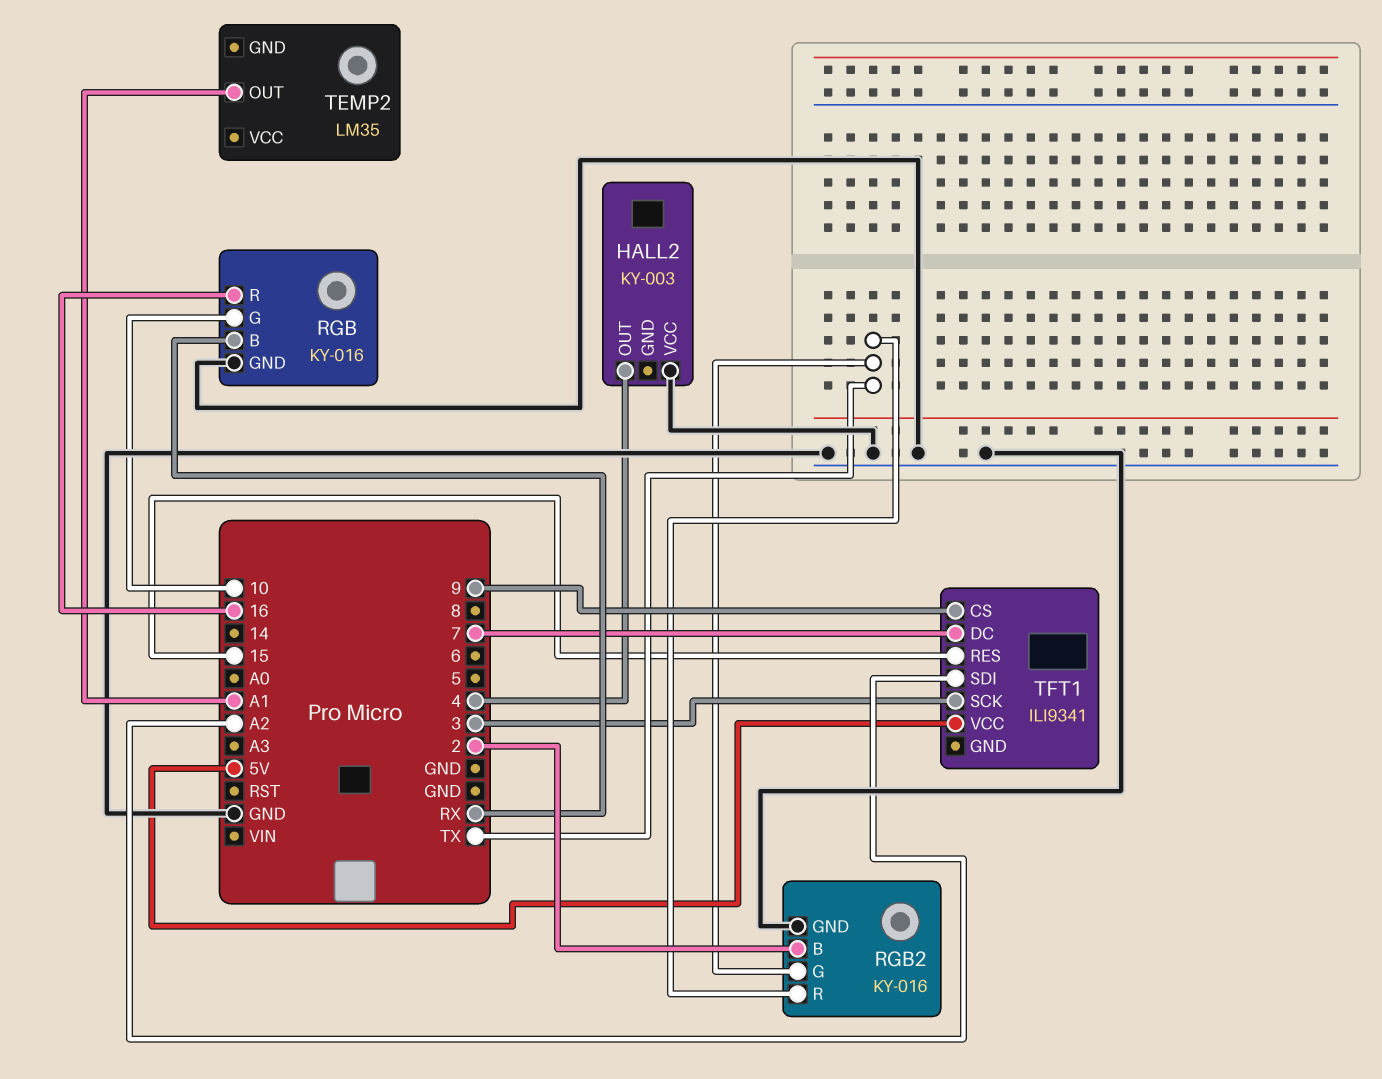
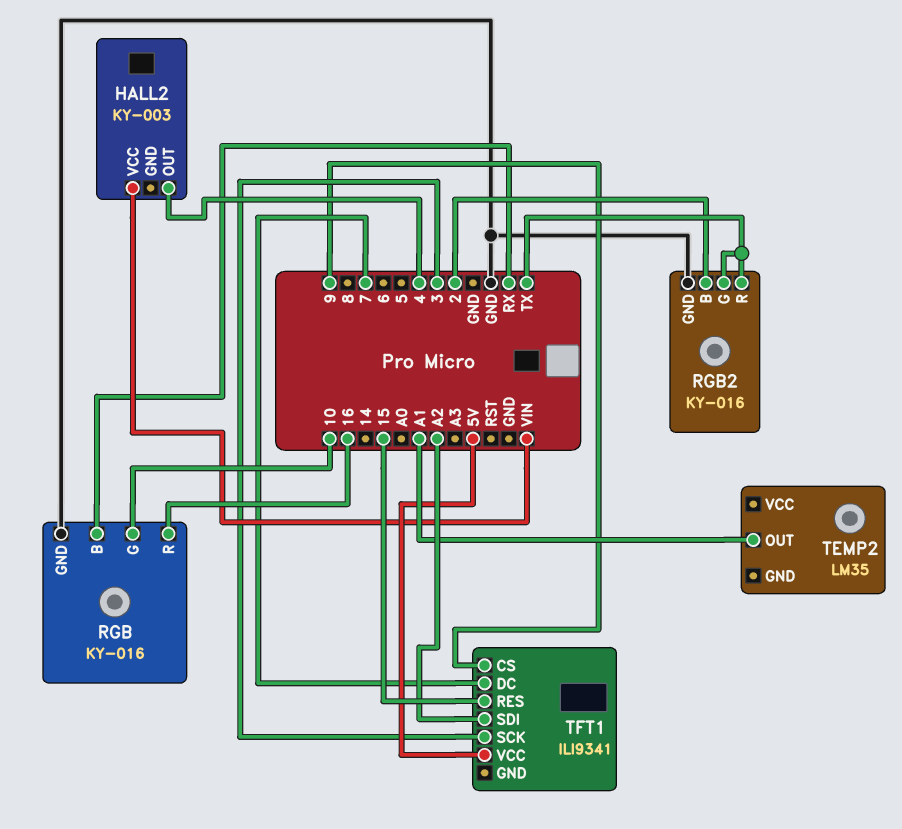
HALL2 pin VCC: GND -> VIN

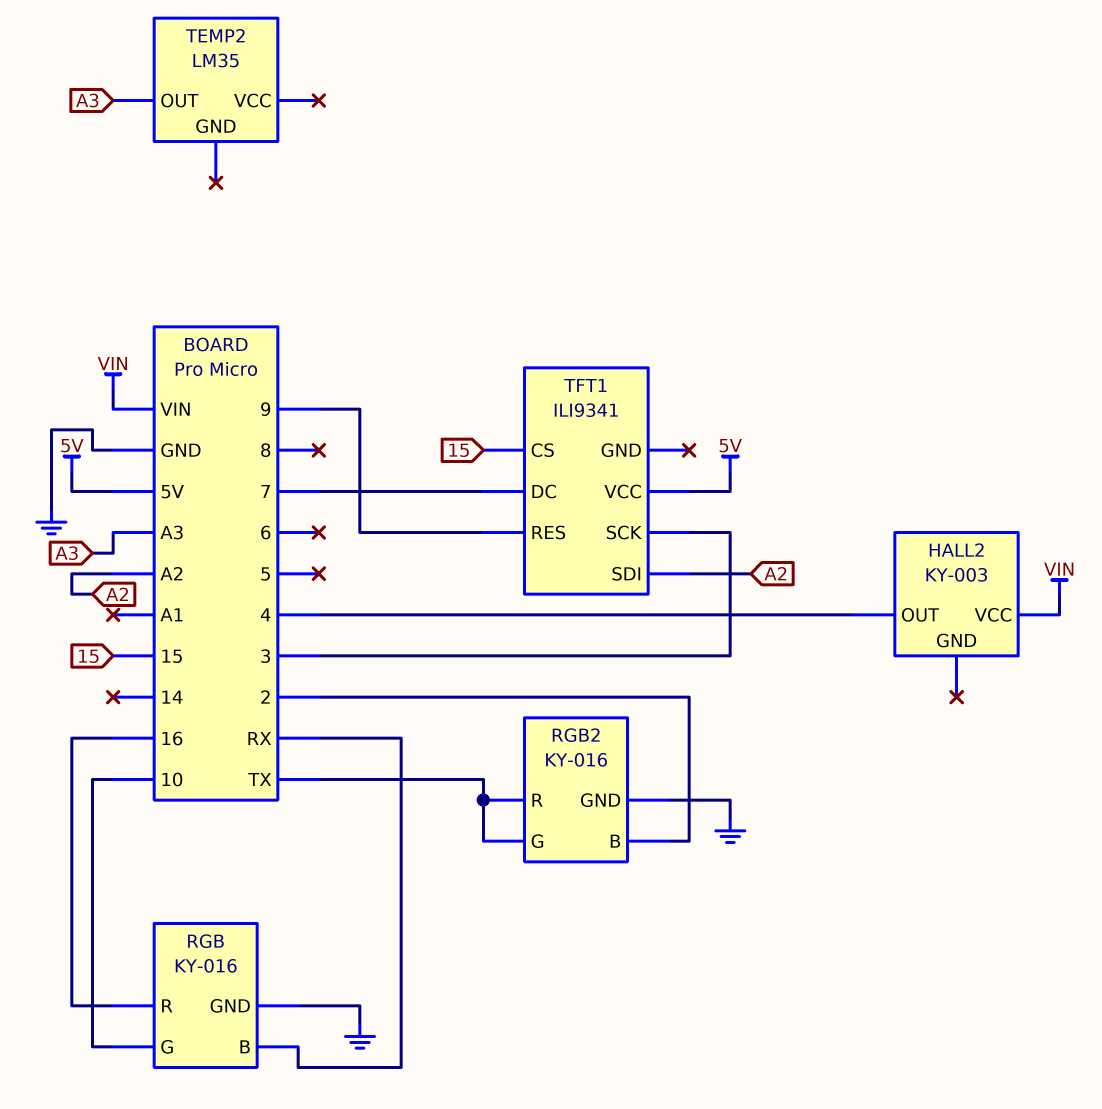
TEMP2 pin OUT: A1 -> A3
TFT1 pin CS: 9 -> 15
TFT1 pin RES: 15 -> 9

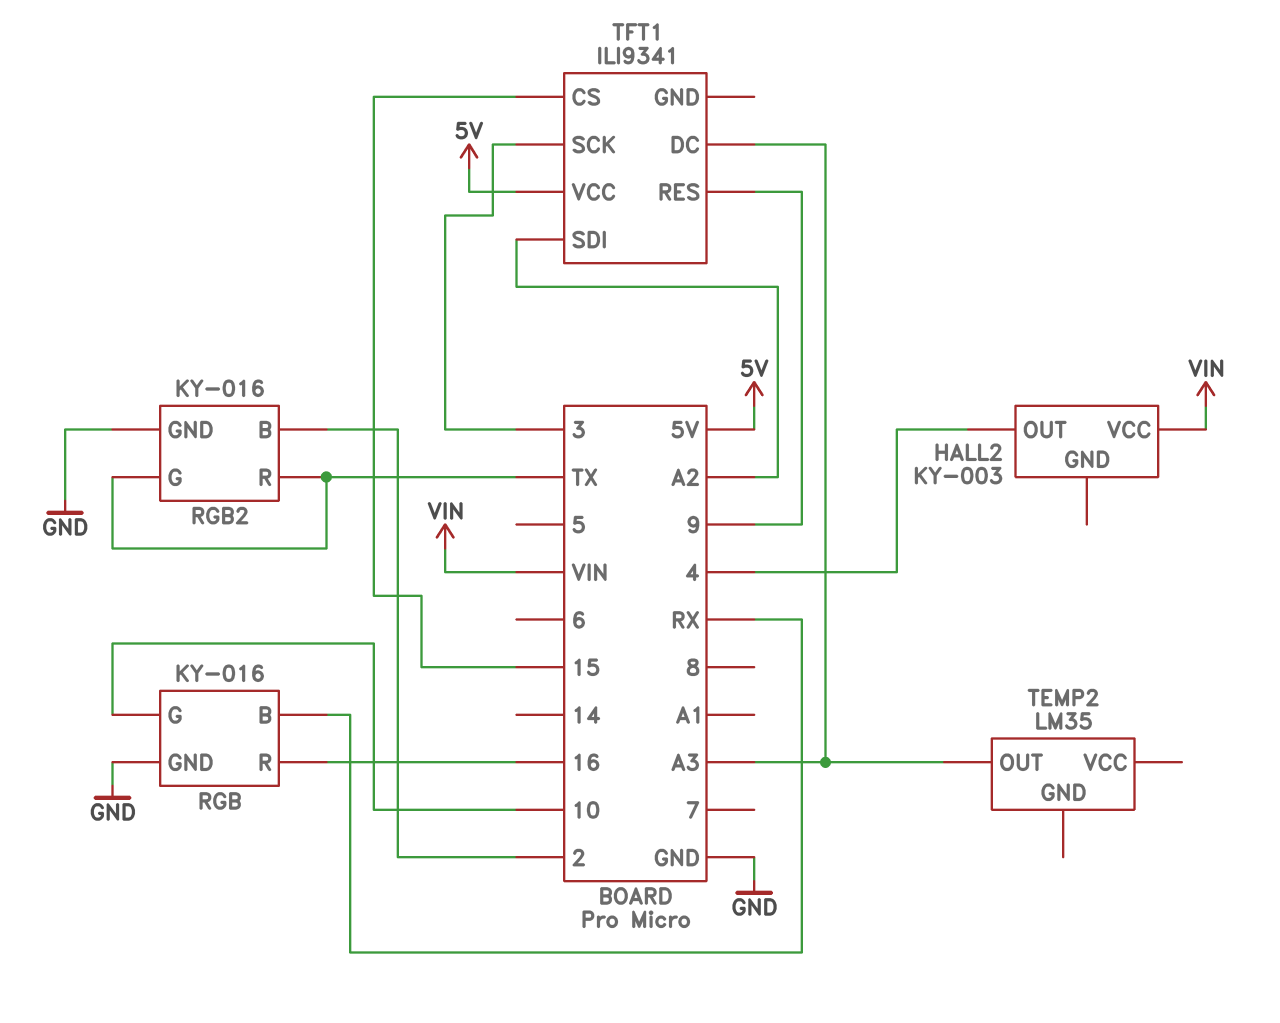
TFT1 pin DC: 7 -> A3

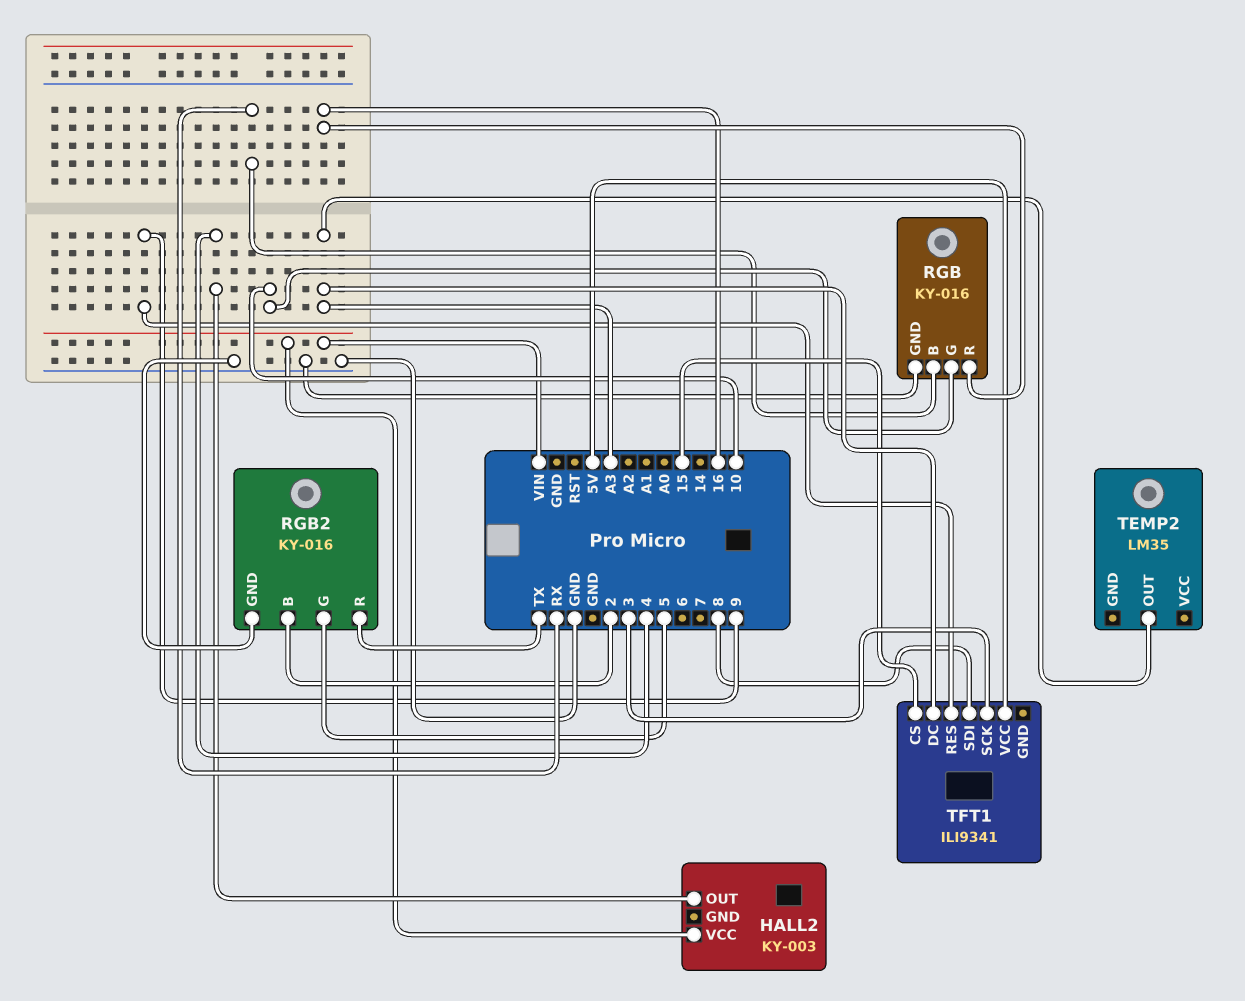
RGB2 pin G: TX -> 5
TFT1 pin SDI: A2 -> 8

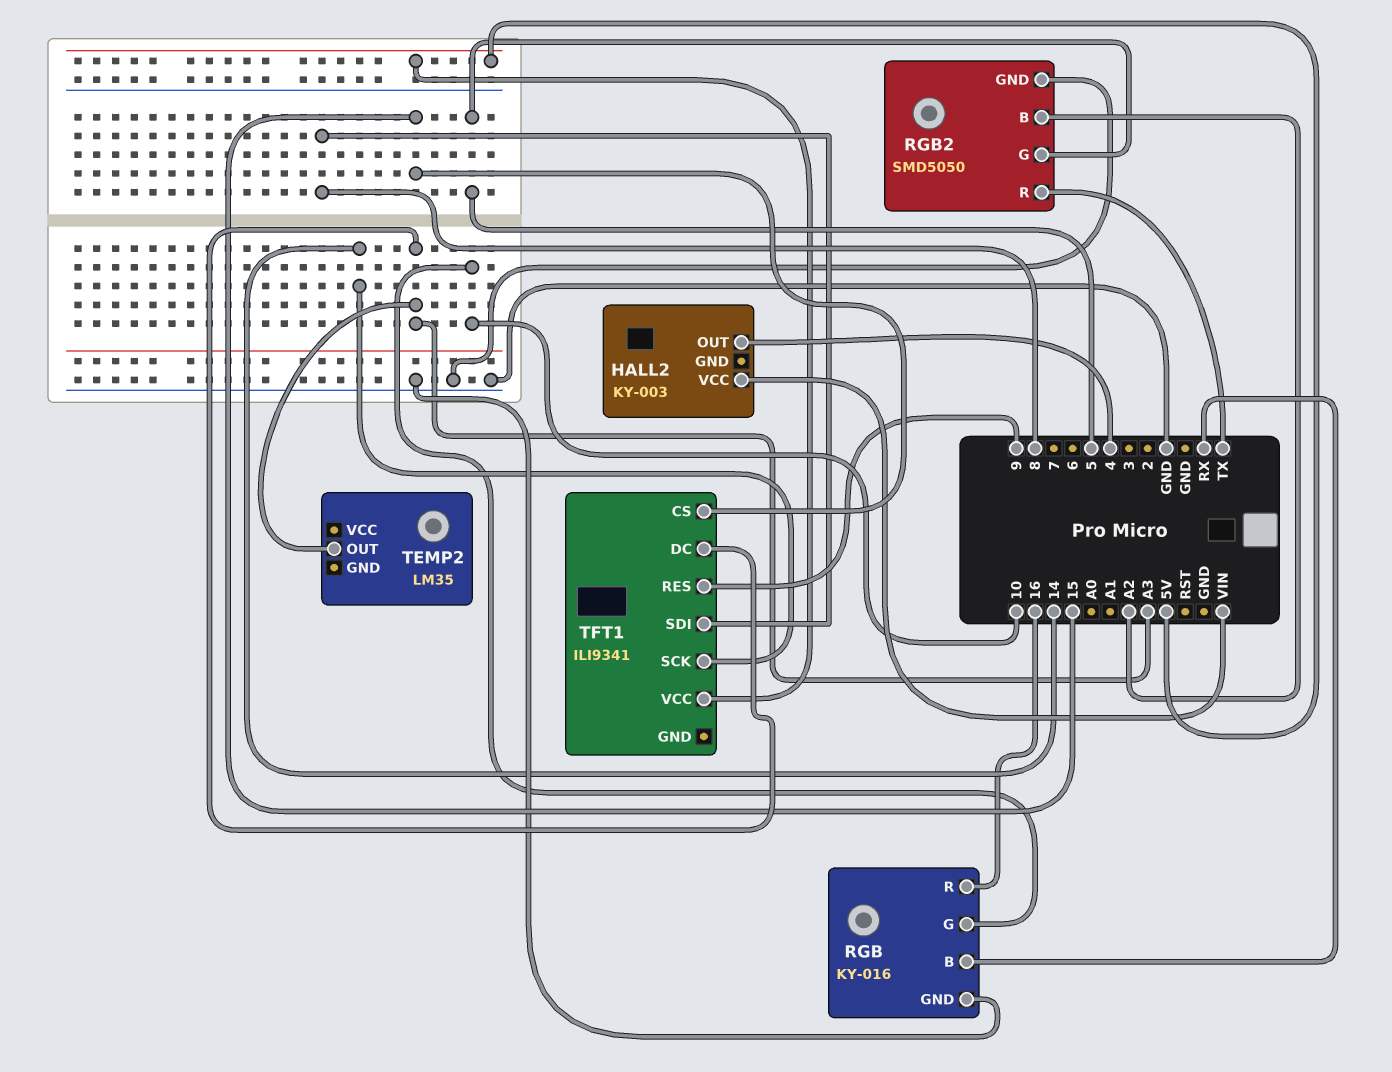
RGB2: KY-016 -> SMD5050
RGB2 pin B: 2 -> A2
TFT1 pin SCK: 3 -> 14

